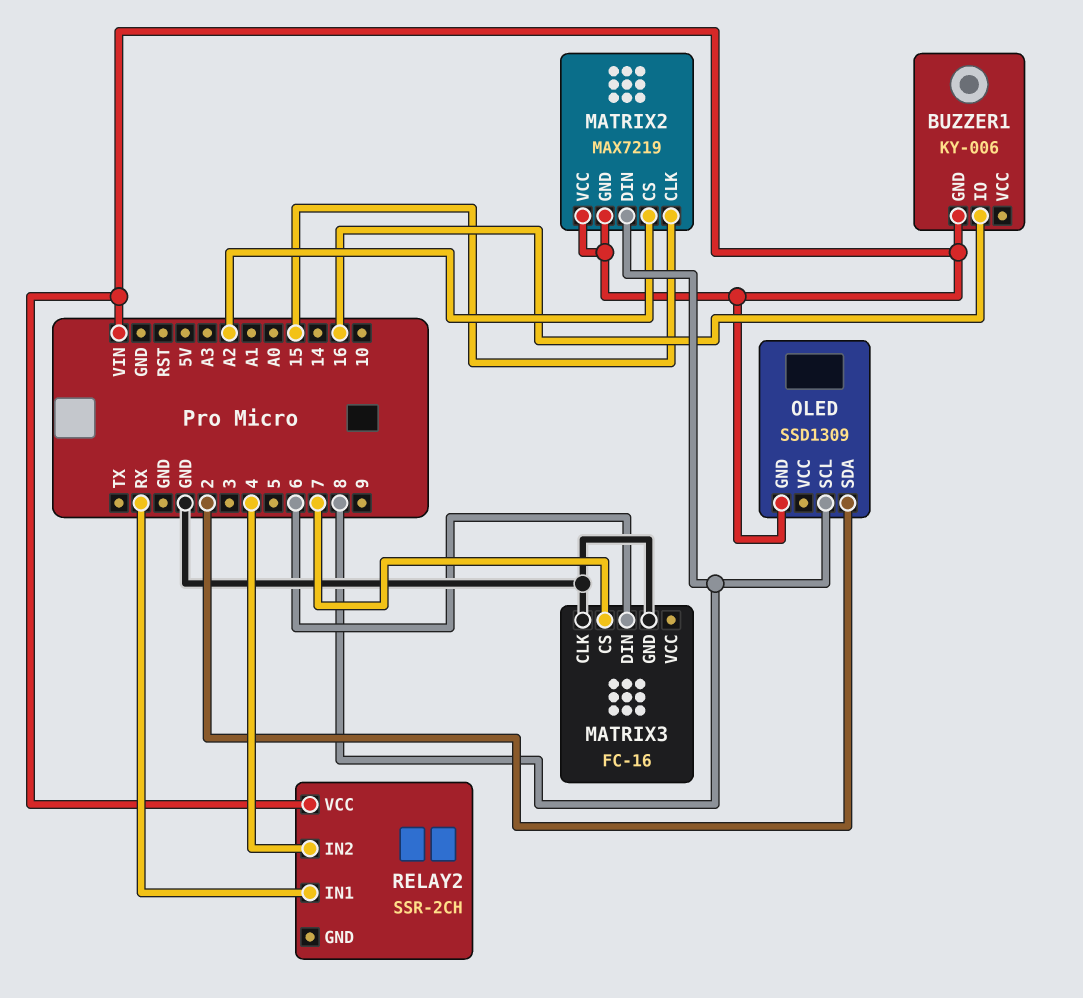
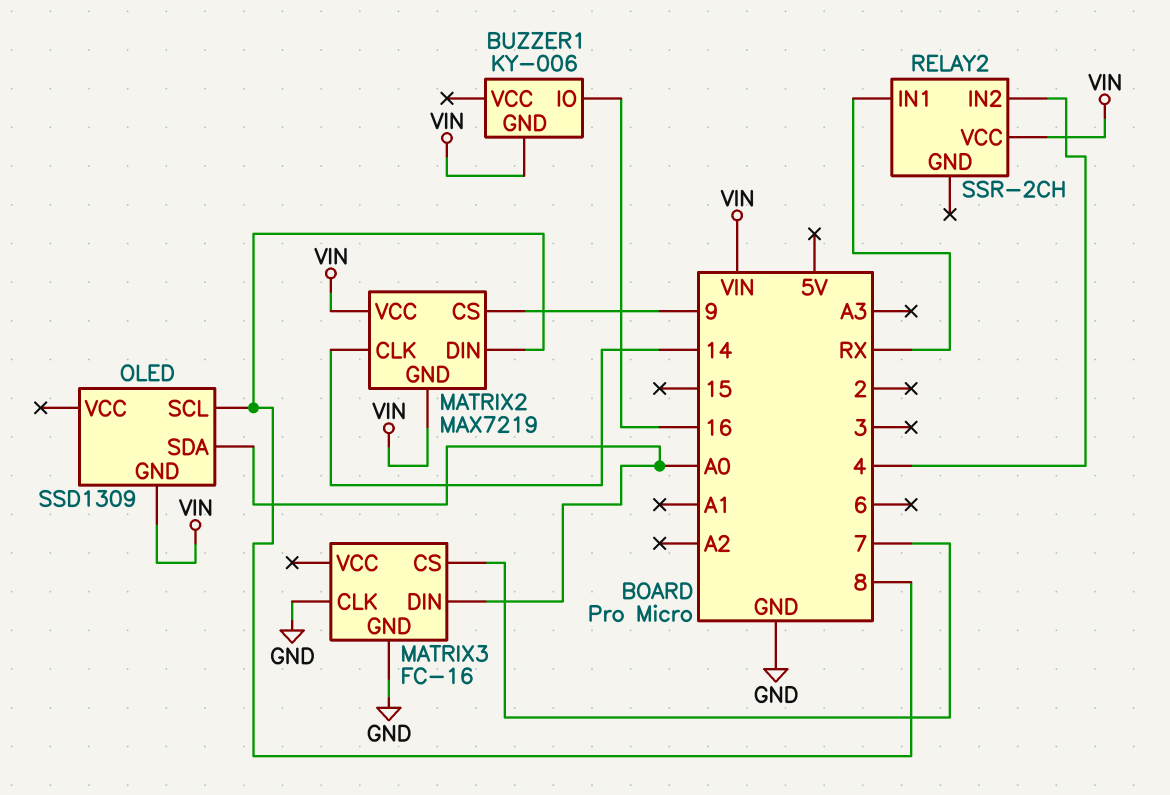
MATRIX2 pin CLK: 15 -> 14
MATRIX2 pin CS: A2 -> 9
MATRIX3 pin DIN: 6 -> A0
OLED pin SDA: 2 -> A0

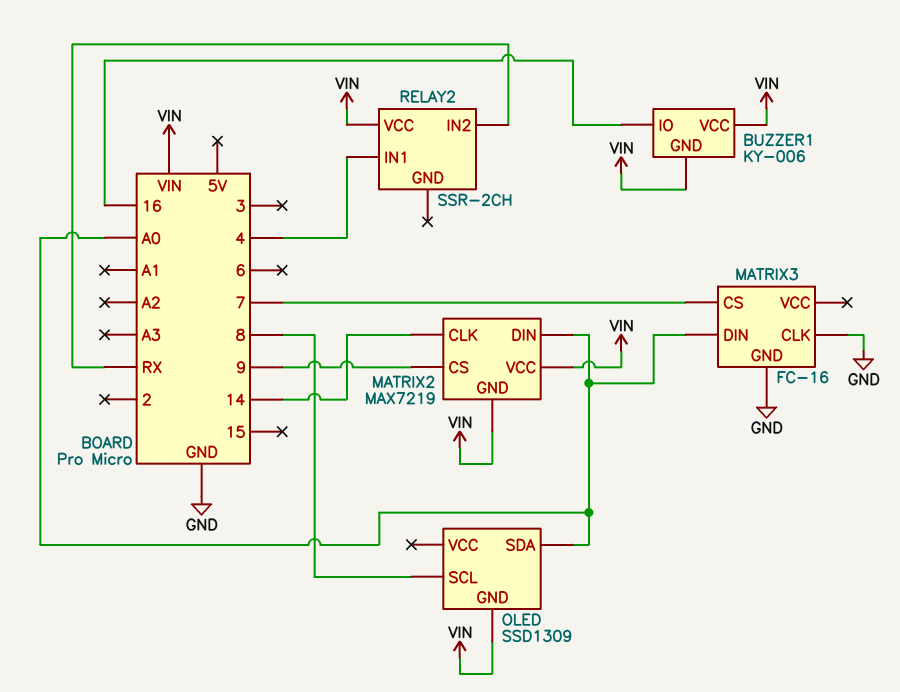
BUZZER1 pin VCC: none -> VIN
MATRIX2 pin DIN: 8 -> A0
RELAY2 pin IN1: RX -> 4
RELAY2 pin IN2: 4 -> RX

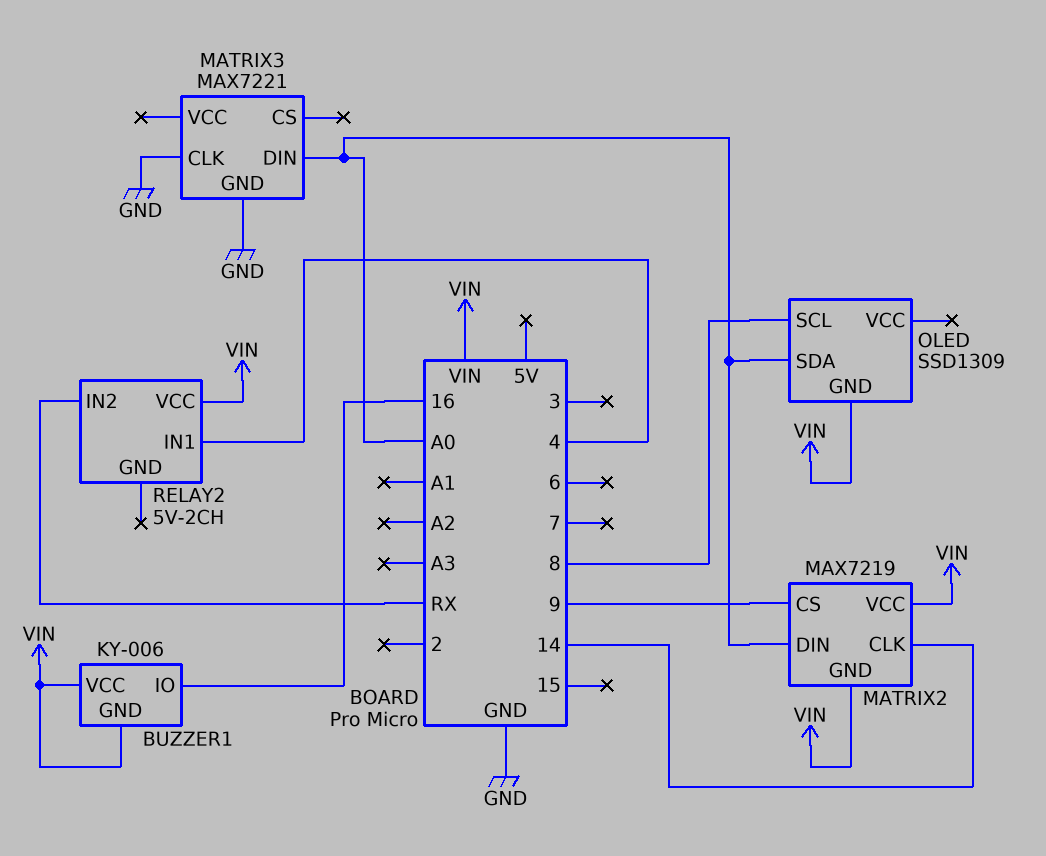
MATRIX3: FC-16 -> MAX7221
MATRIX3 pin CS: 7 -> none
RELAY2: SSR-2CH -> 5V-2CH

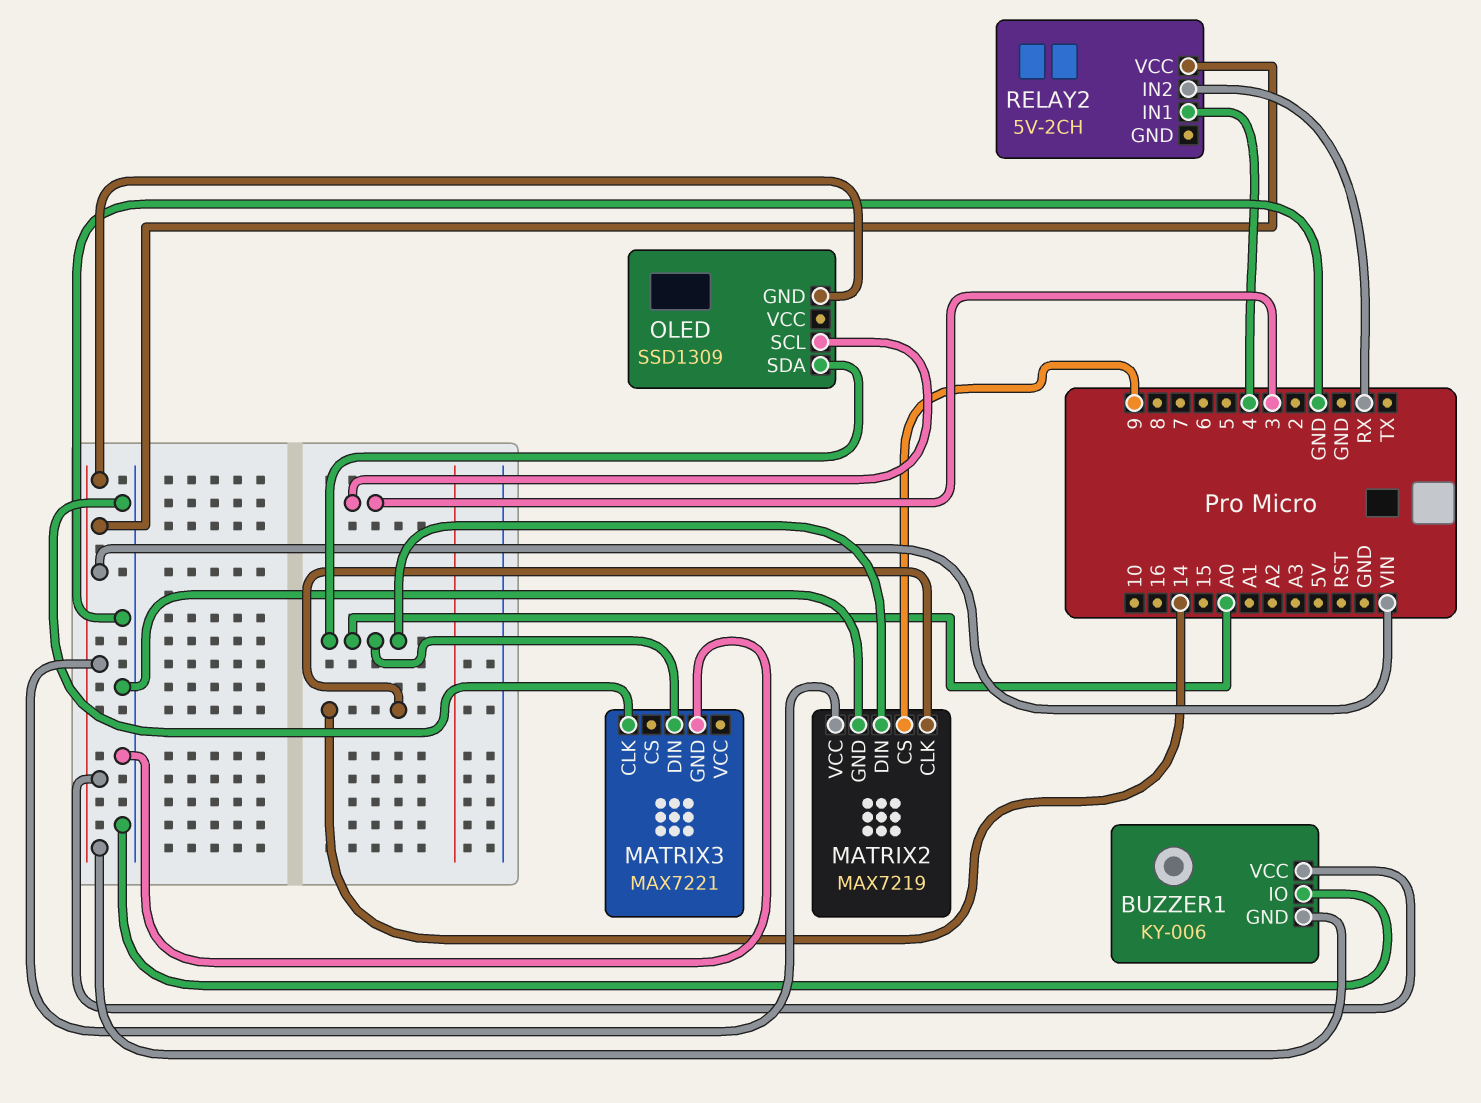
BUZZER1 pin IO: 16 -> GND
MATRIX2 pin GND: VIN -> GND
OLED pin SCL: 8 -> 3

